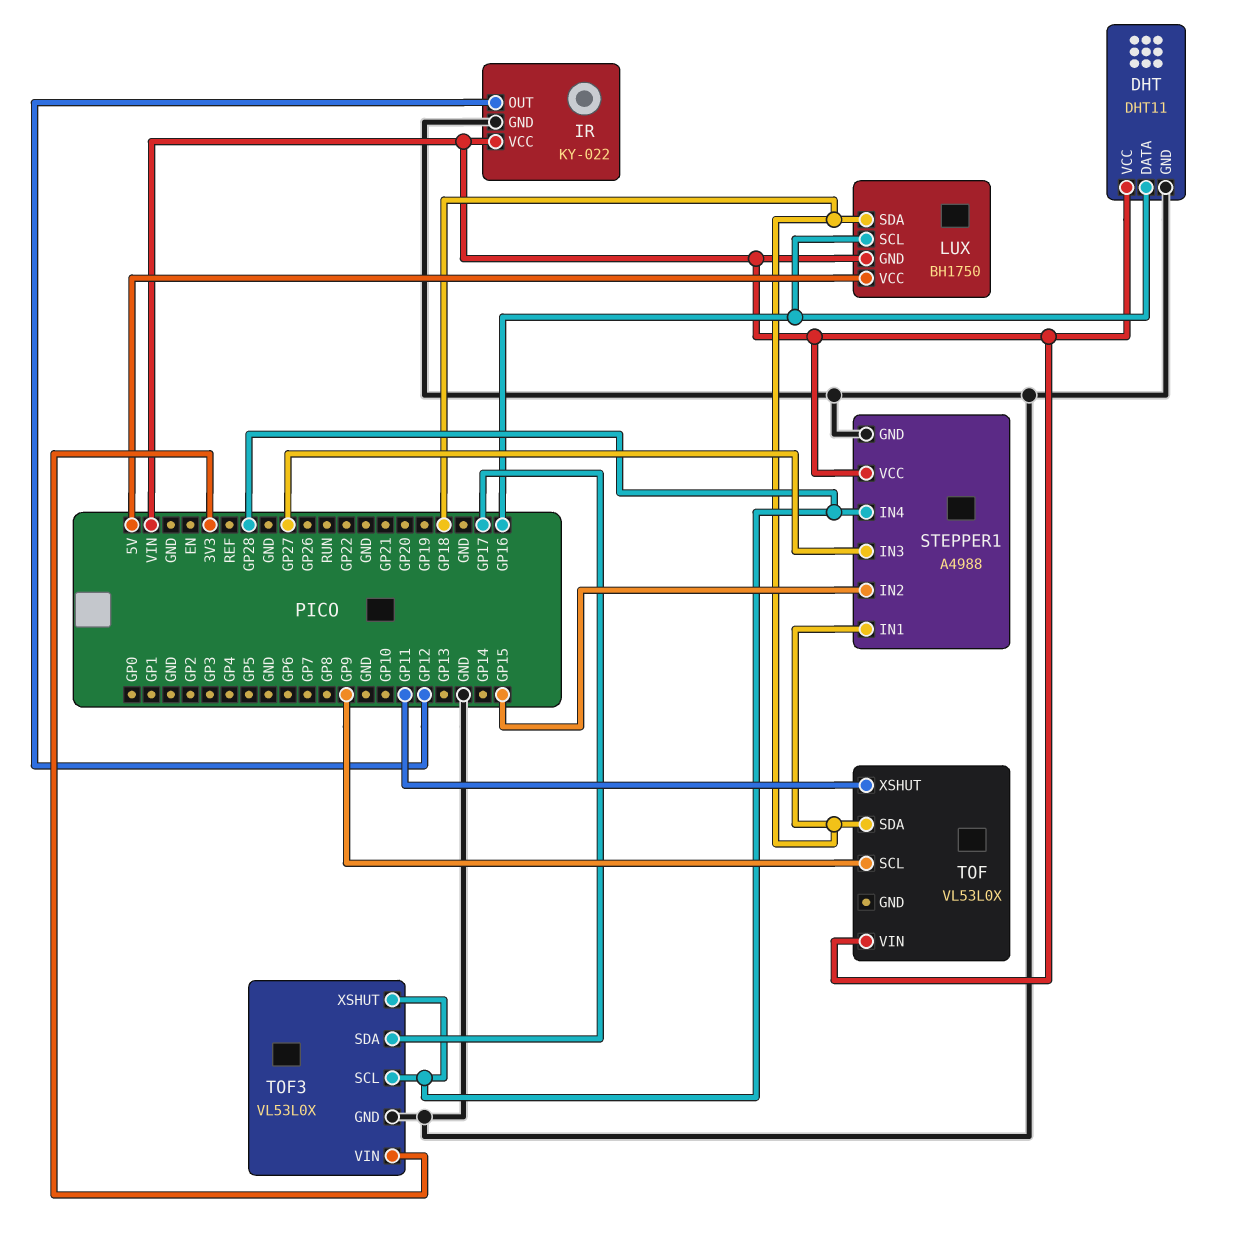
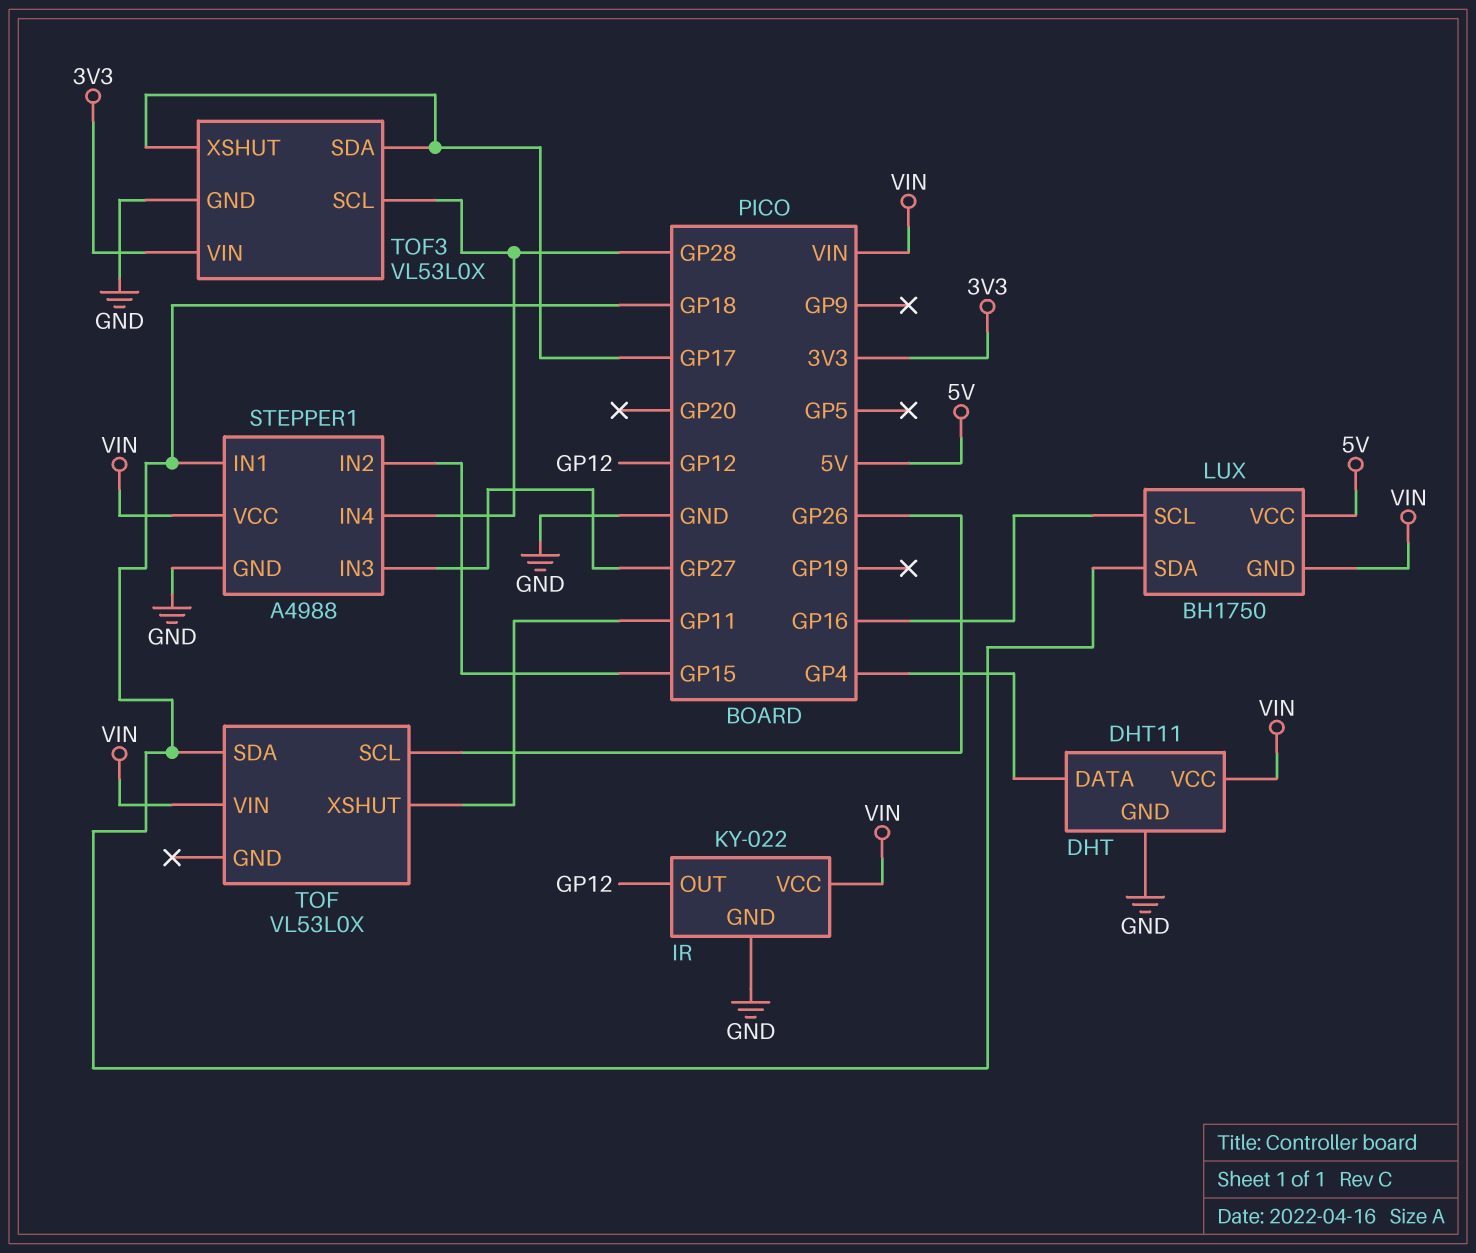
DHT pin DATA: GP16 -> GP4
TOF pin SCL: GP9 -> GP26
TOF3 pin XSHUT: GP28 -> GP17

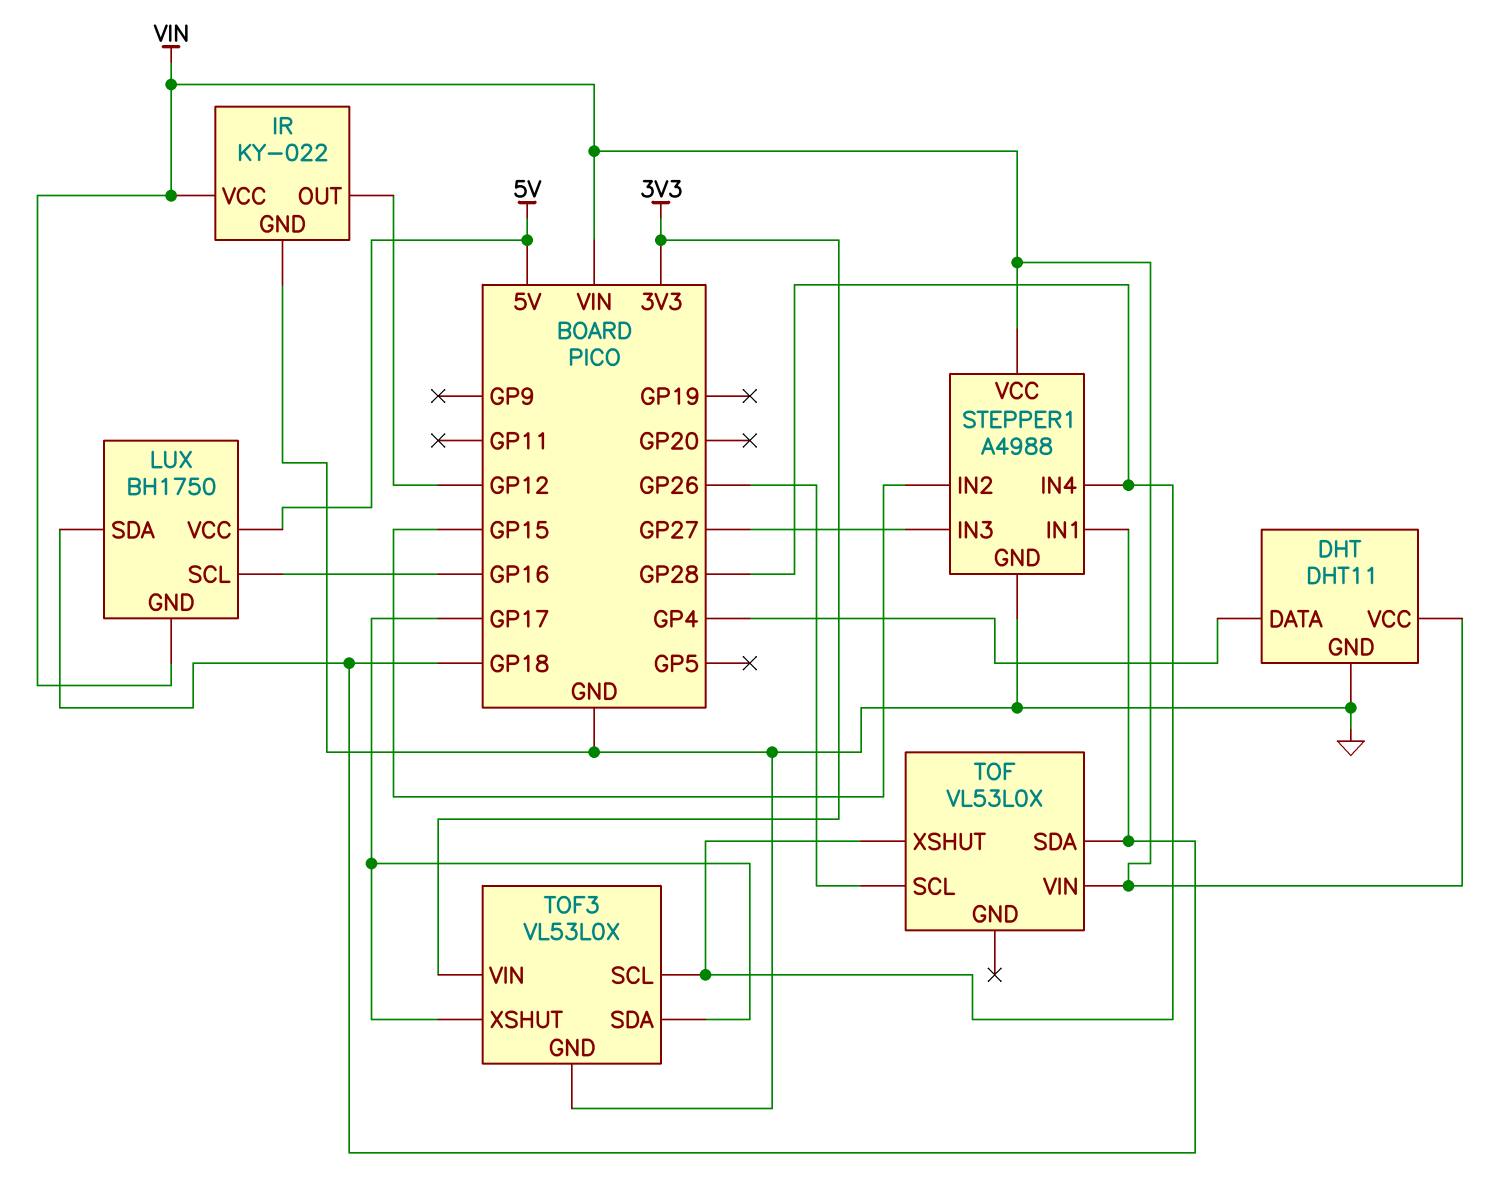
TOF pin XSHUT: GP11 -> GP28

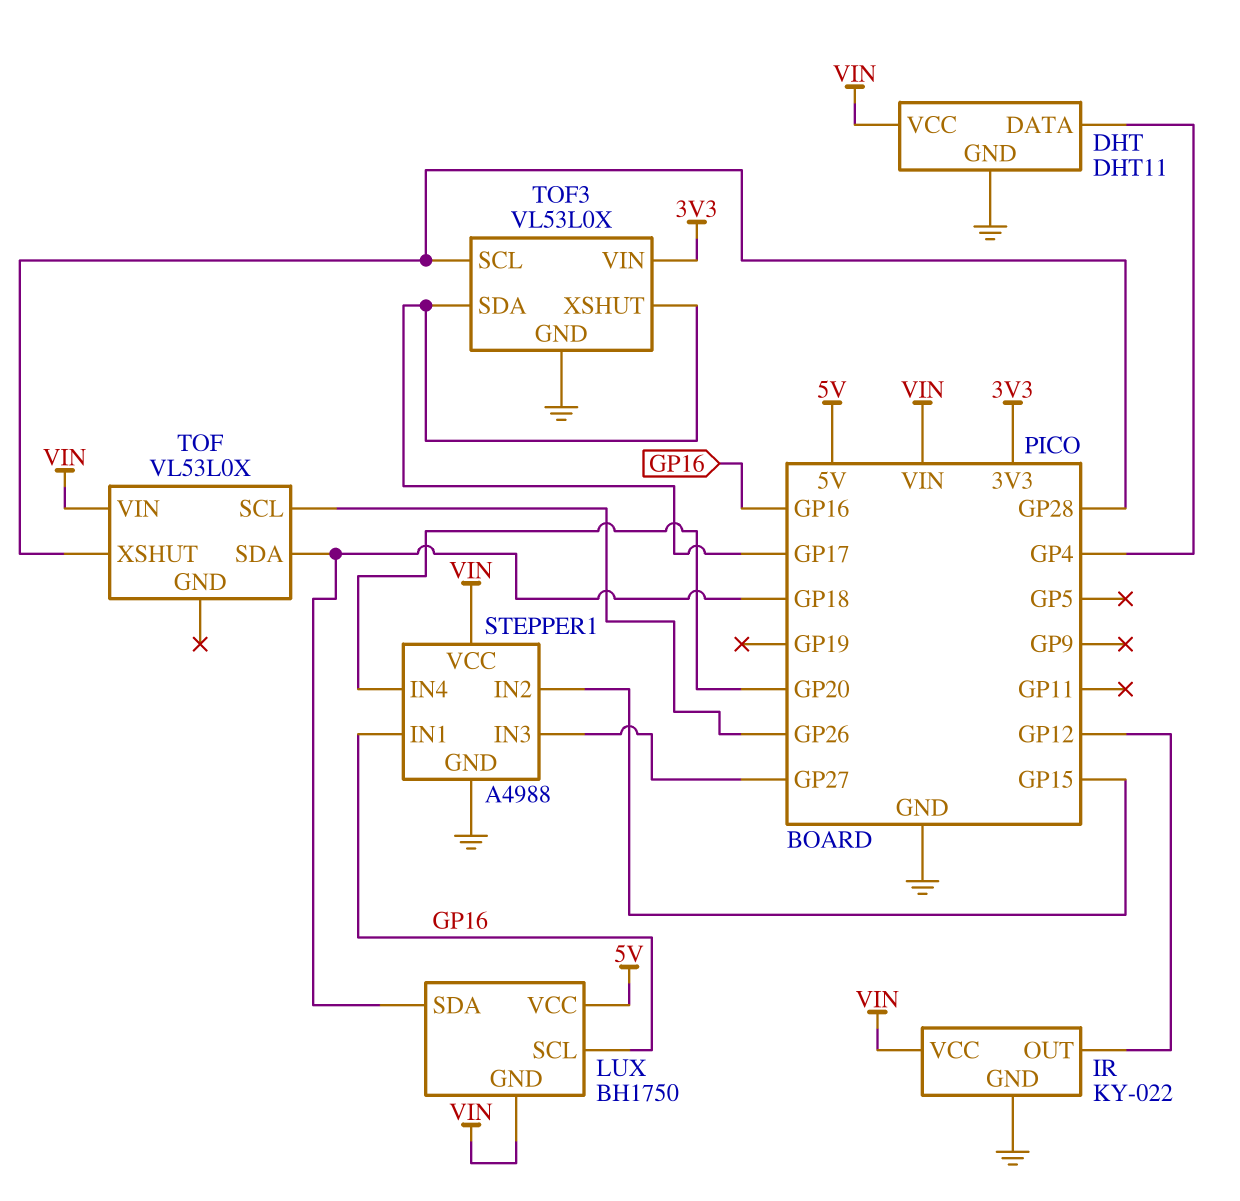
STEPPER1 pin IN1: GP18 -> GP16
STEPPER1 pin IN4: GP28 -> GP20

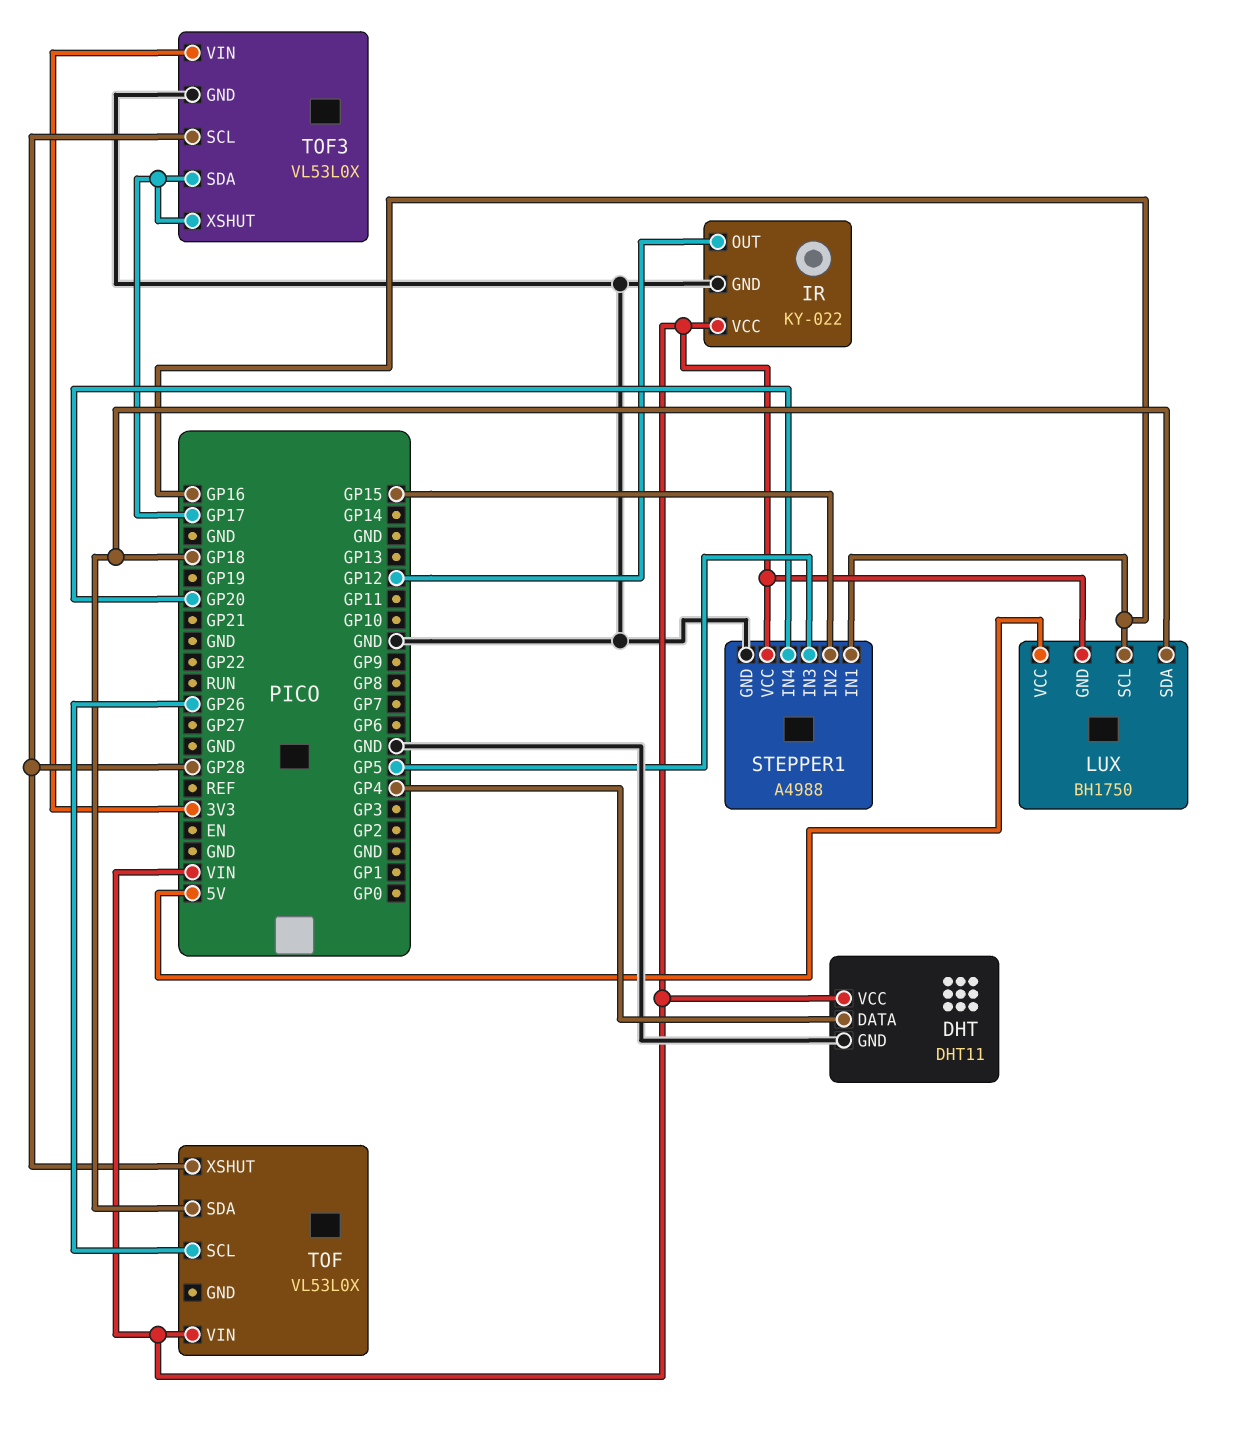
STEPPER1 pin IN3: GP27 -> GP5

